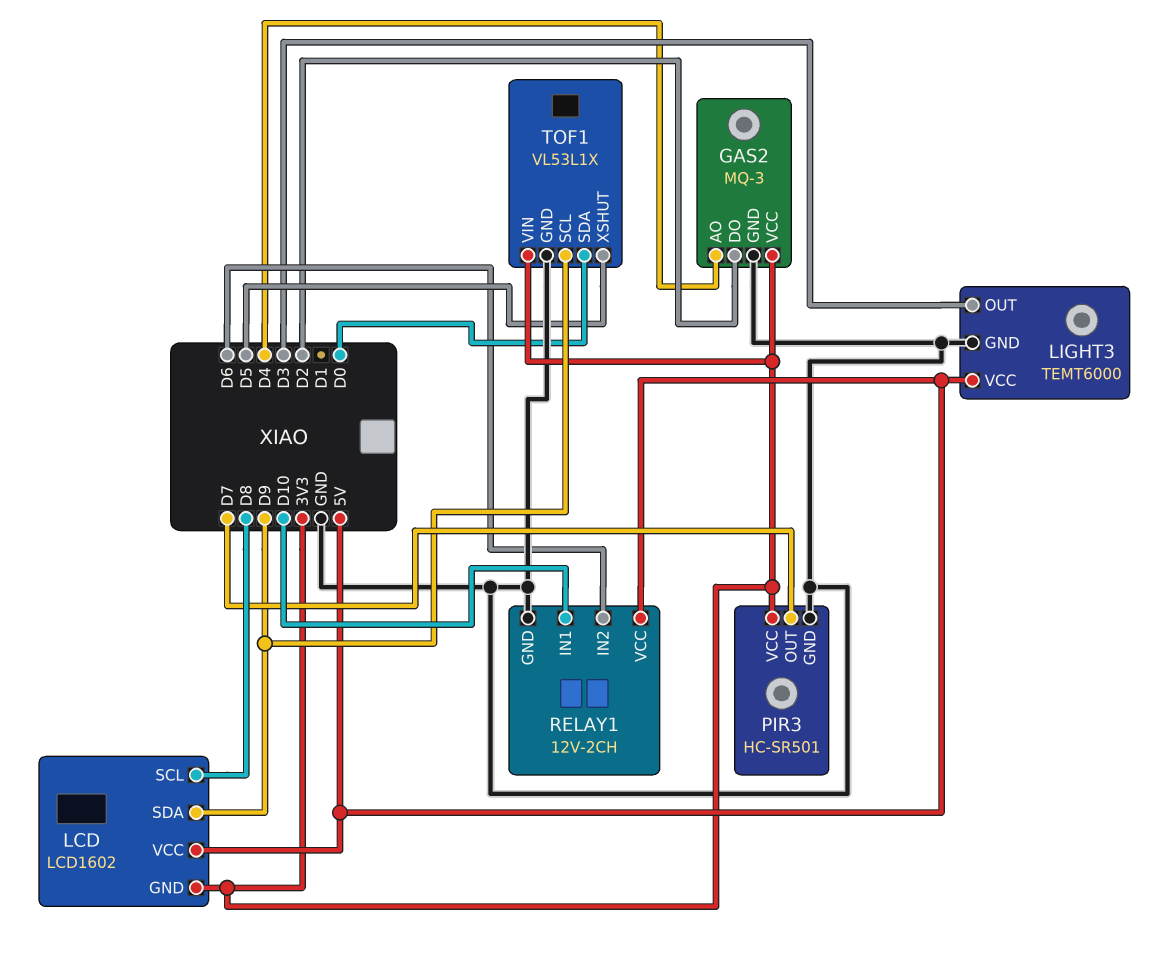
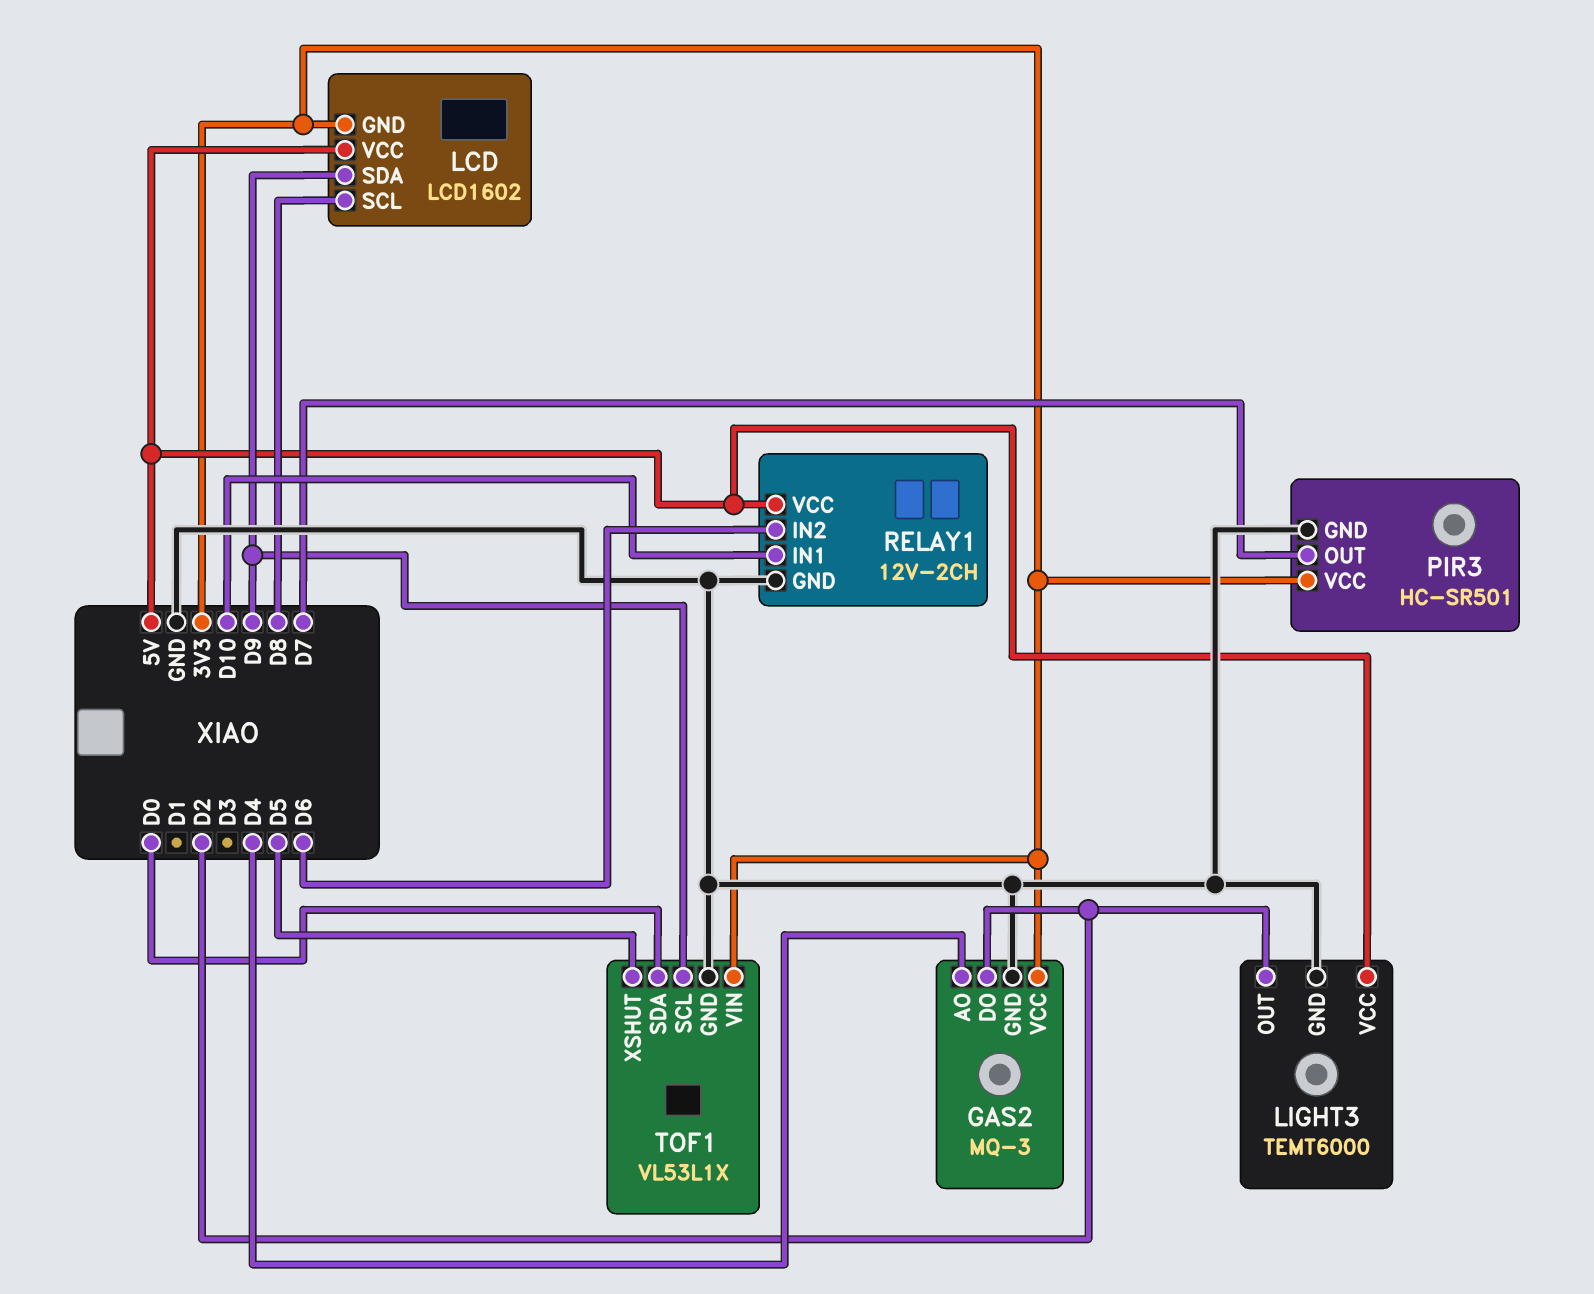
LIGHT3 pin OUT: D3 -> D2

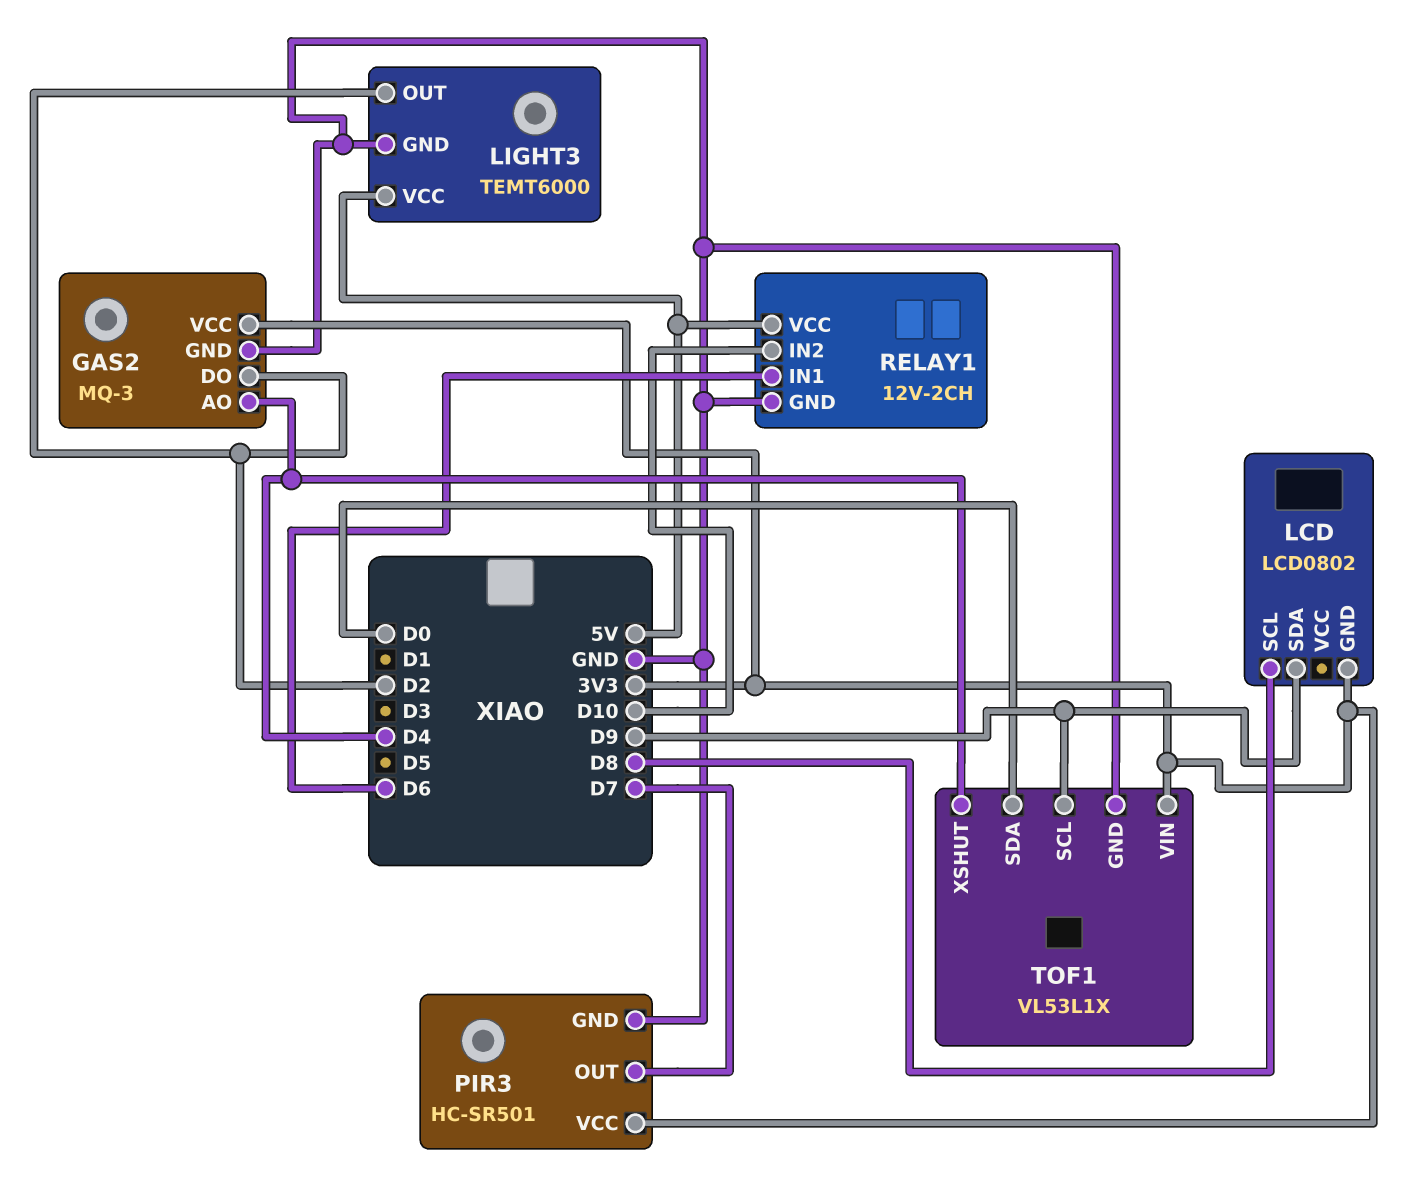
LCD: LCD1602 -> LCD0802
LCD pin VCC: 5V -> none
RELAY1 pin IN1: D10 -> D6
RELAY1 pin IN2: D6 -> D10
TOF1 pin XSHUT: D5 -> D4

